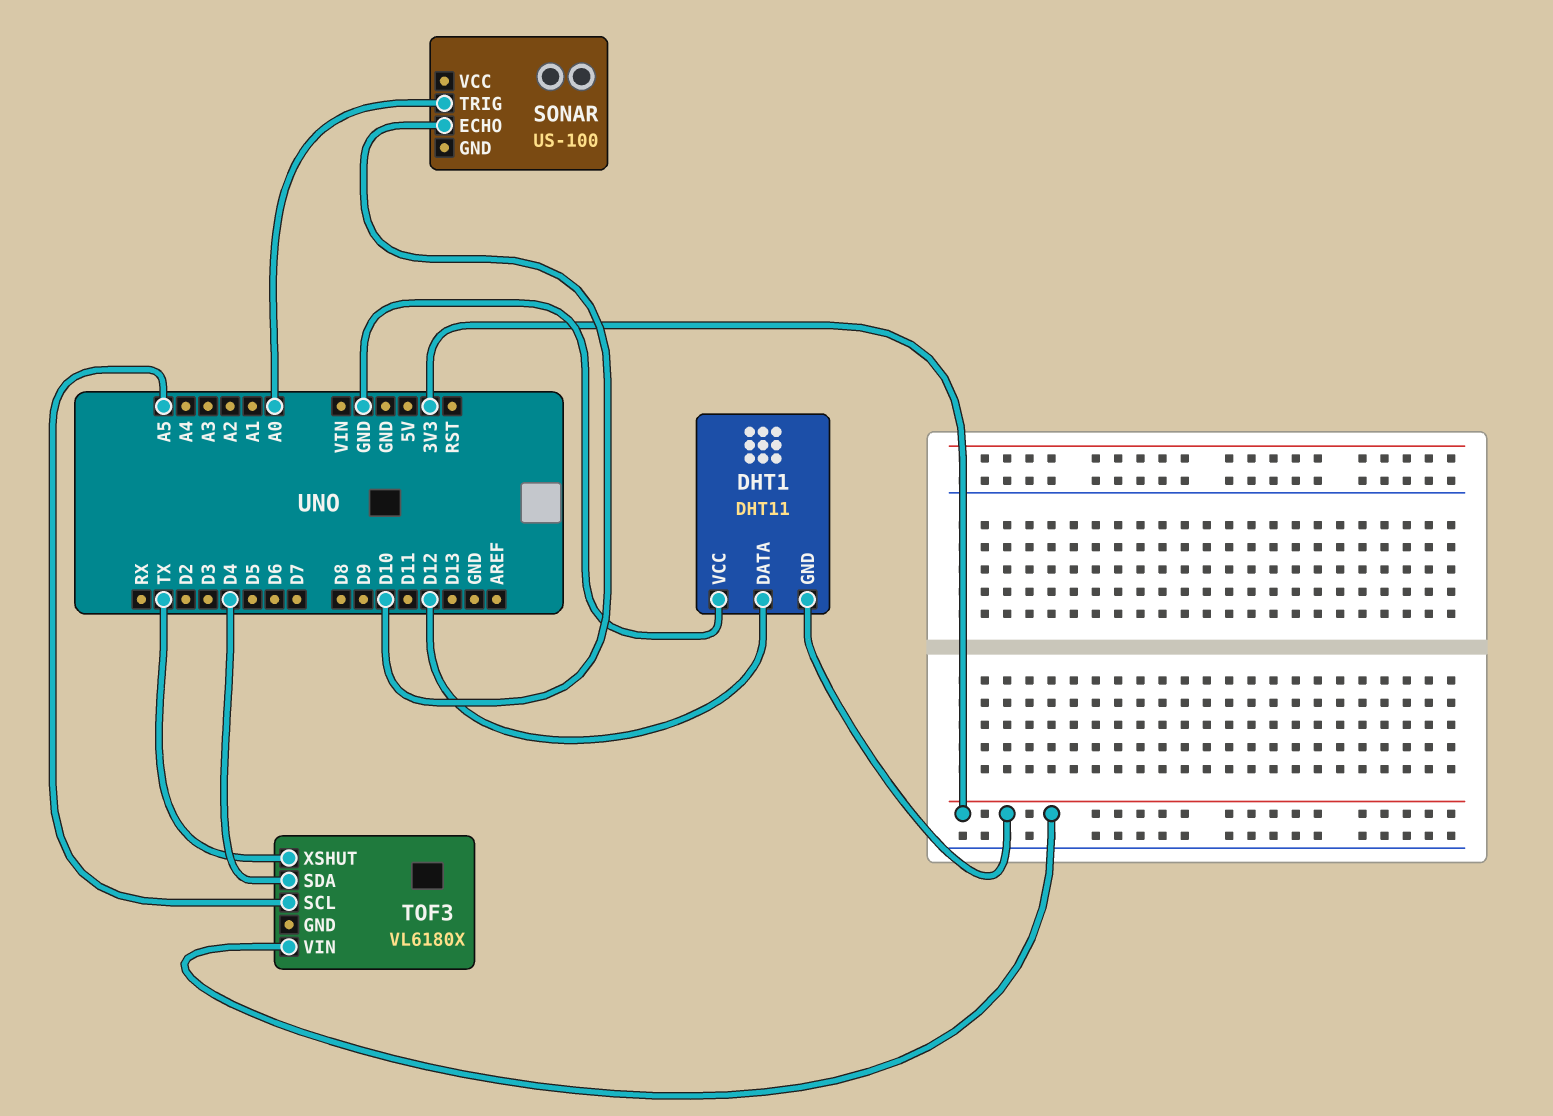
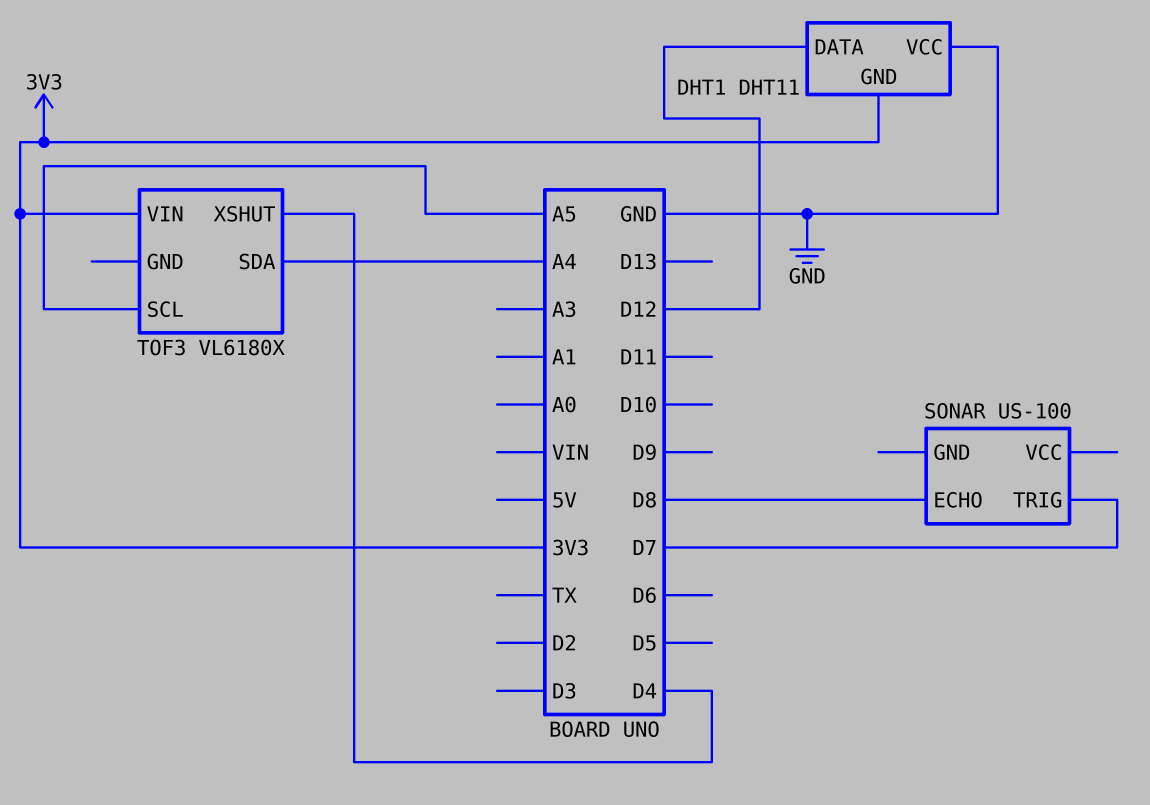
SONAR pin ECHO: D10 -> D8
SONAR pin TRIG: A0 -> D7
TOF3 pin SDA: D4 -> A4
TOF3 pin XSHUT: TX -> D4

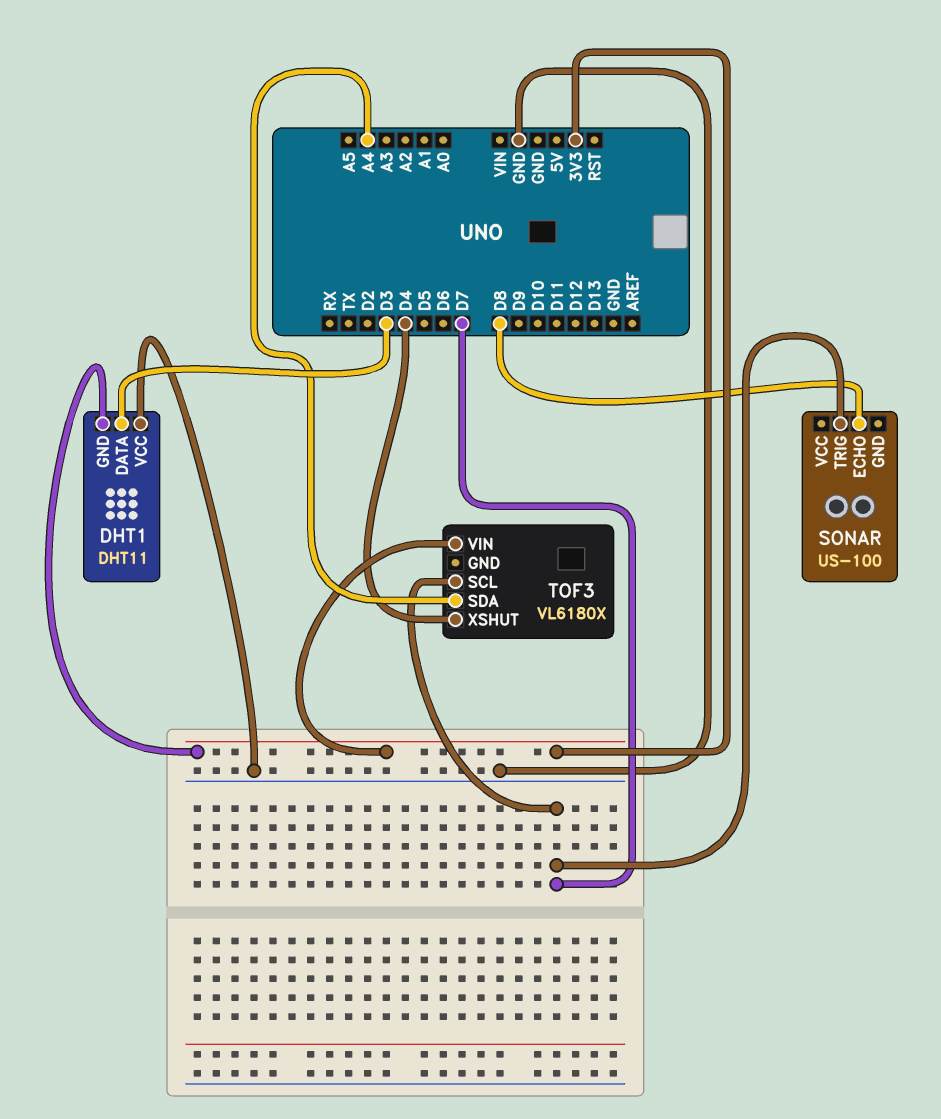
DHT1 pin DATA: D12 -> D3
TOF3 pin SCL: A5 -> D7

